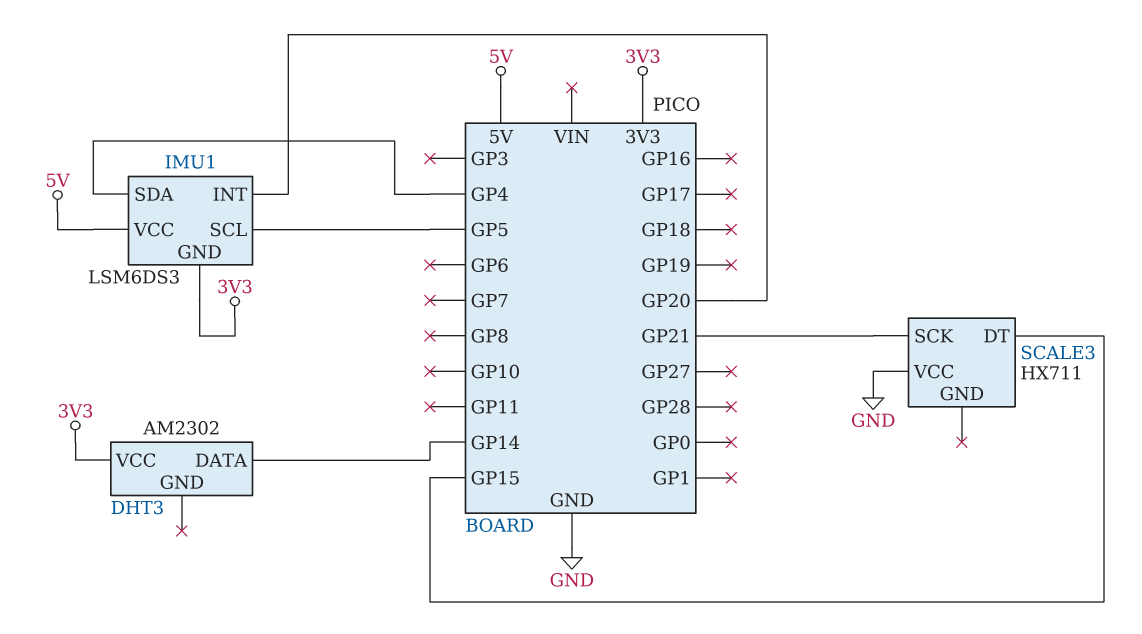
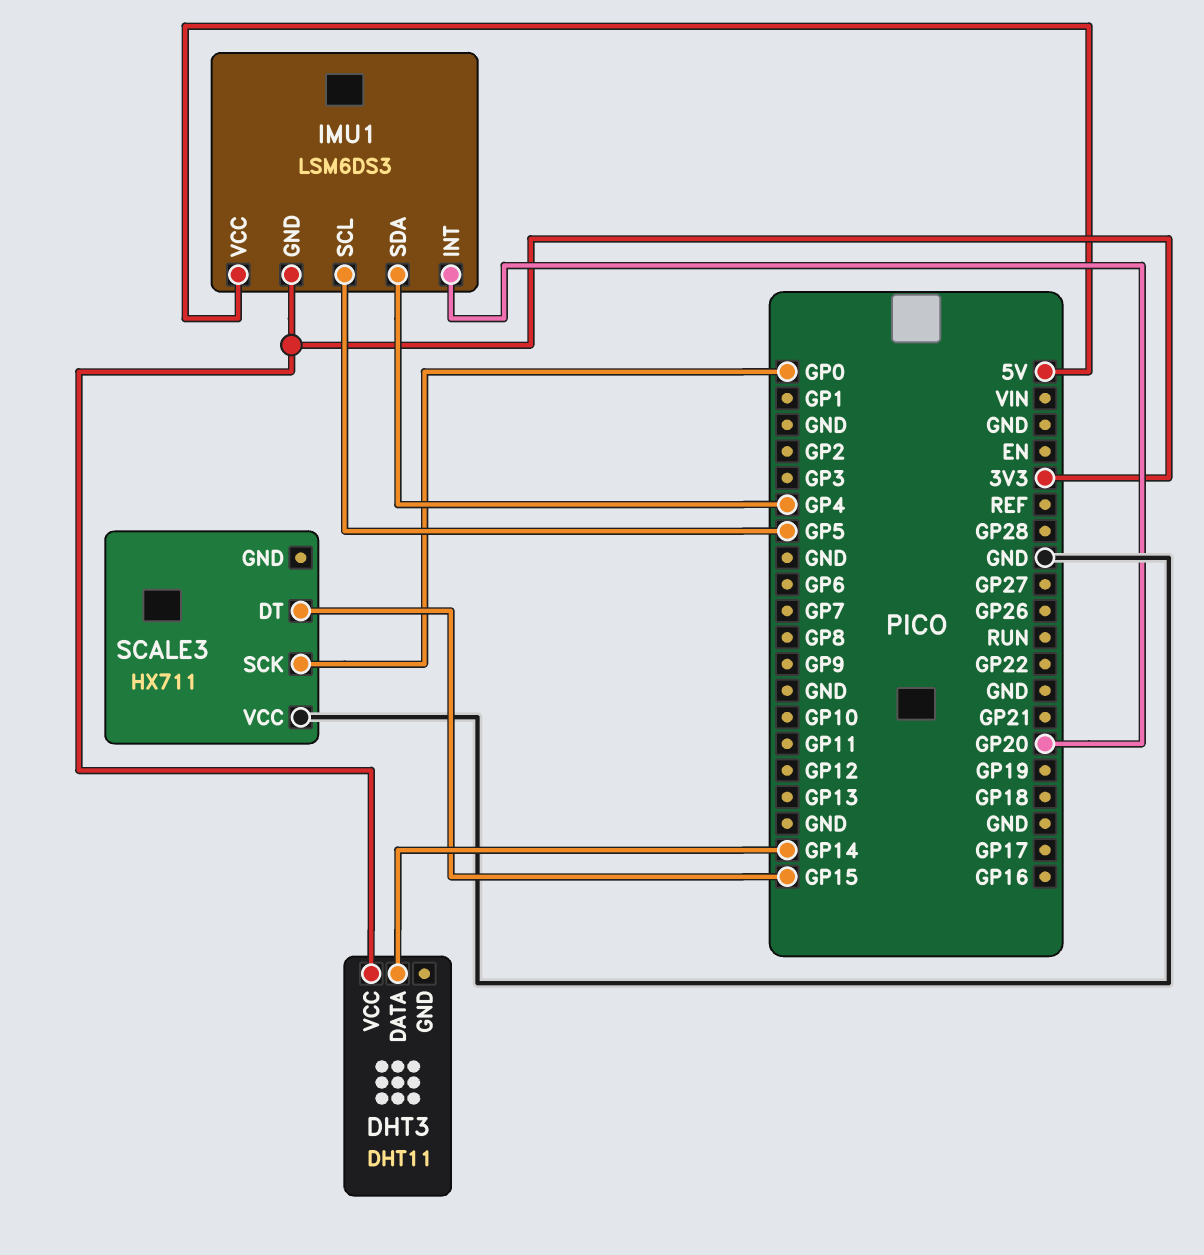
DHT3: AM2302 -> DHT11
SCALE3 pin SCK: GP21 -> GP0

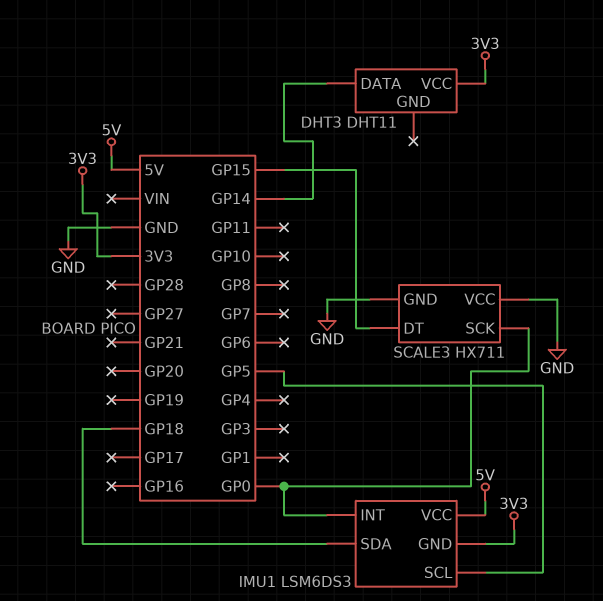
IMU1 pin INT: GP20 -> GP0
IMU1 pin SDA: GP4 -> GP18
SCALE3 pin GND: none -> GND

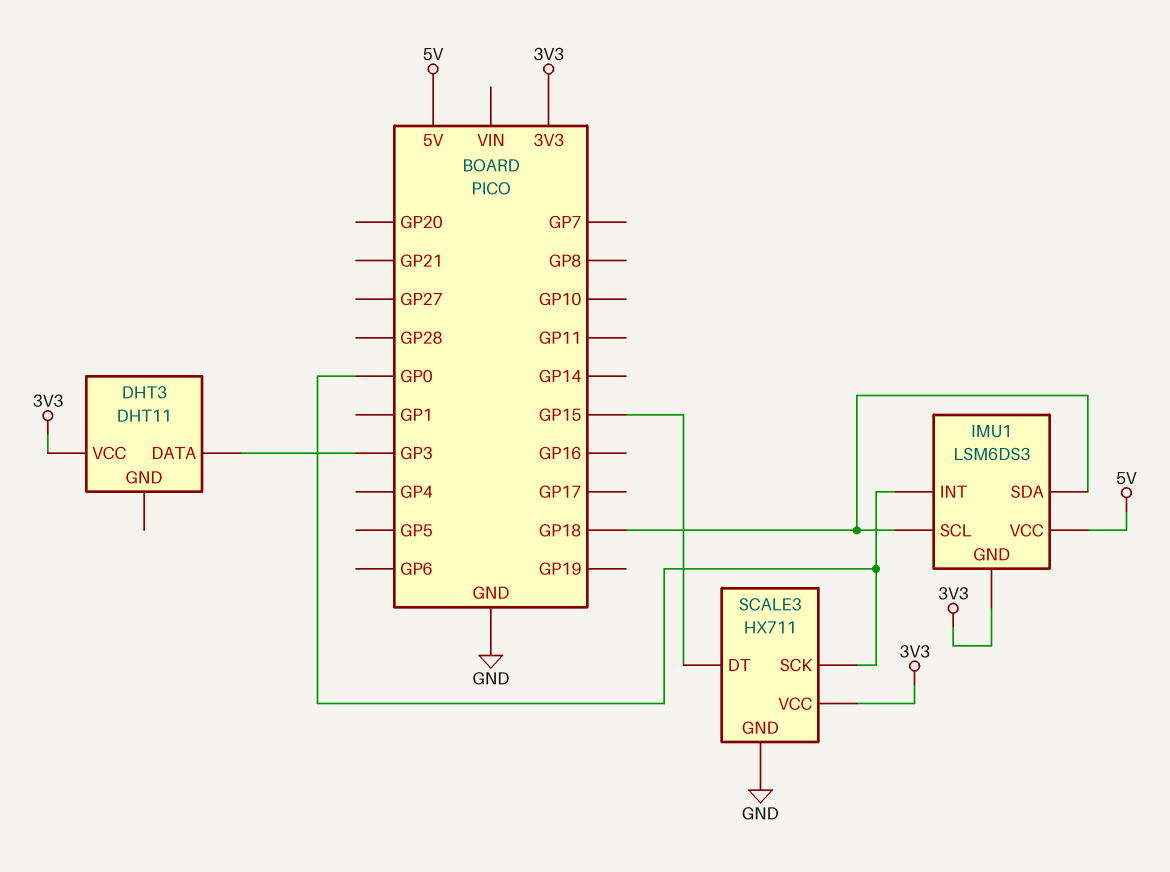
DHT3 pin DATA: GP14 -> GP3
IMU1 pin SCL: GP5 -> GP18
SCALE3 pin VCC: GND -> 3V3

